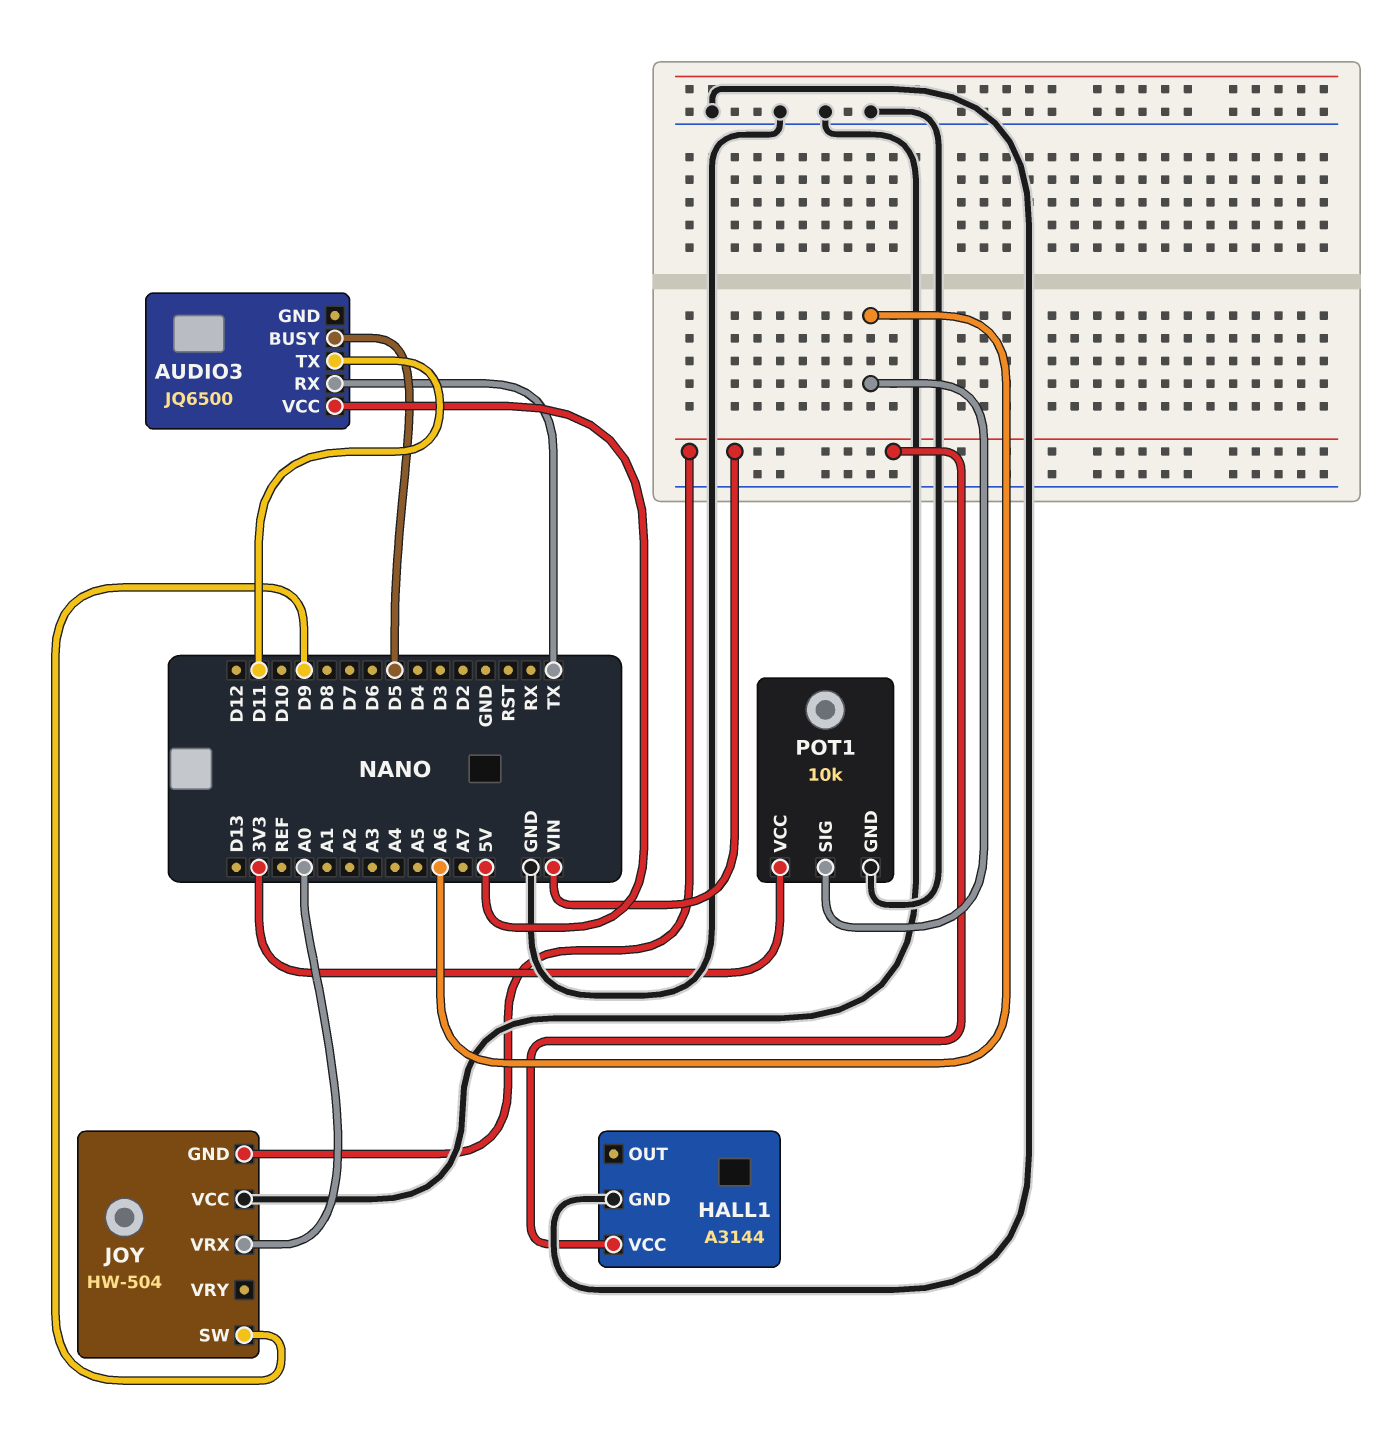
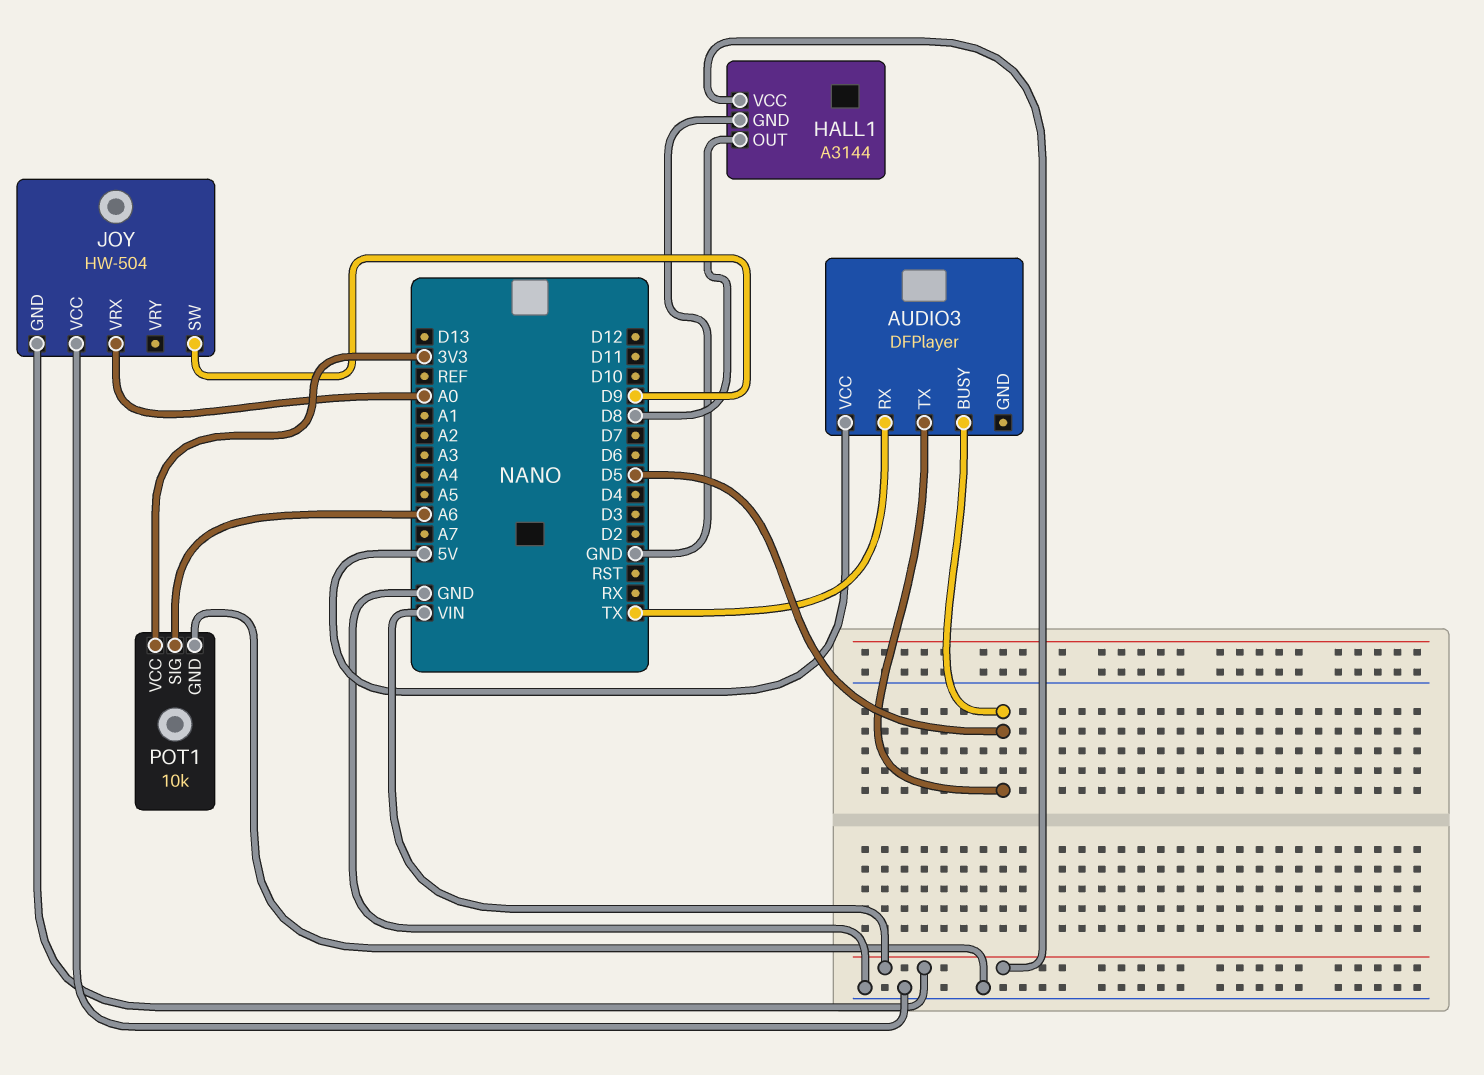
AUDIO3: JQ6500 -> DFPlayer
AUDIO3 pin TX: D11 -> D5
HALL1 pin OUT: none -> D8

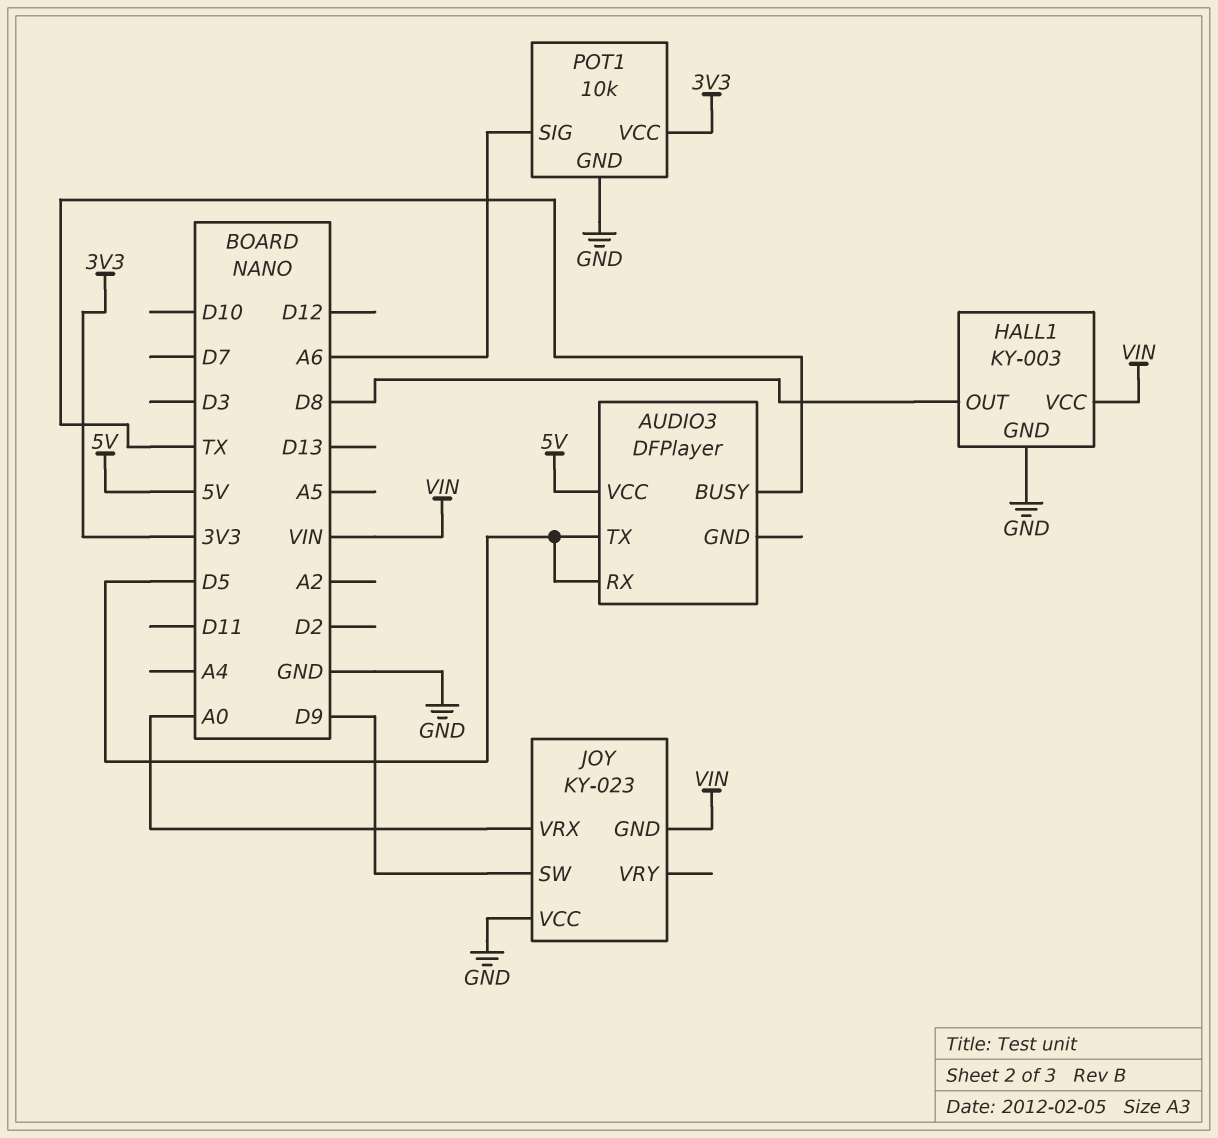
AUDIO3 pin BUSY: D5 -> TX
AUDIO3 pin RX: TX -> D5
HALL1: A3144 -> KY-003
JOY: HW-504 -> KY-023

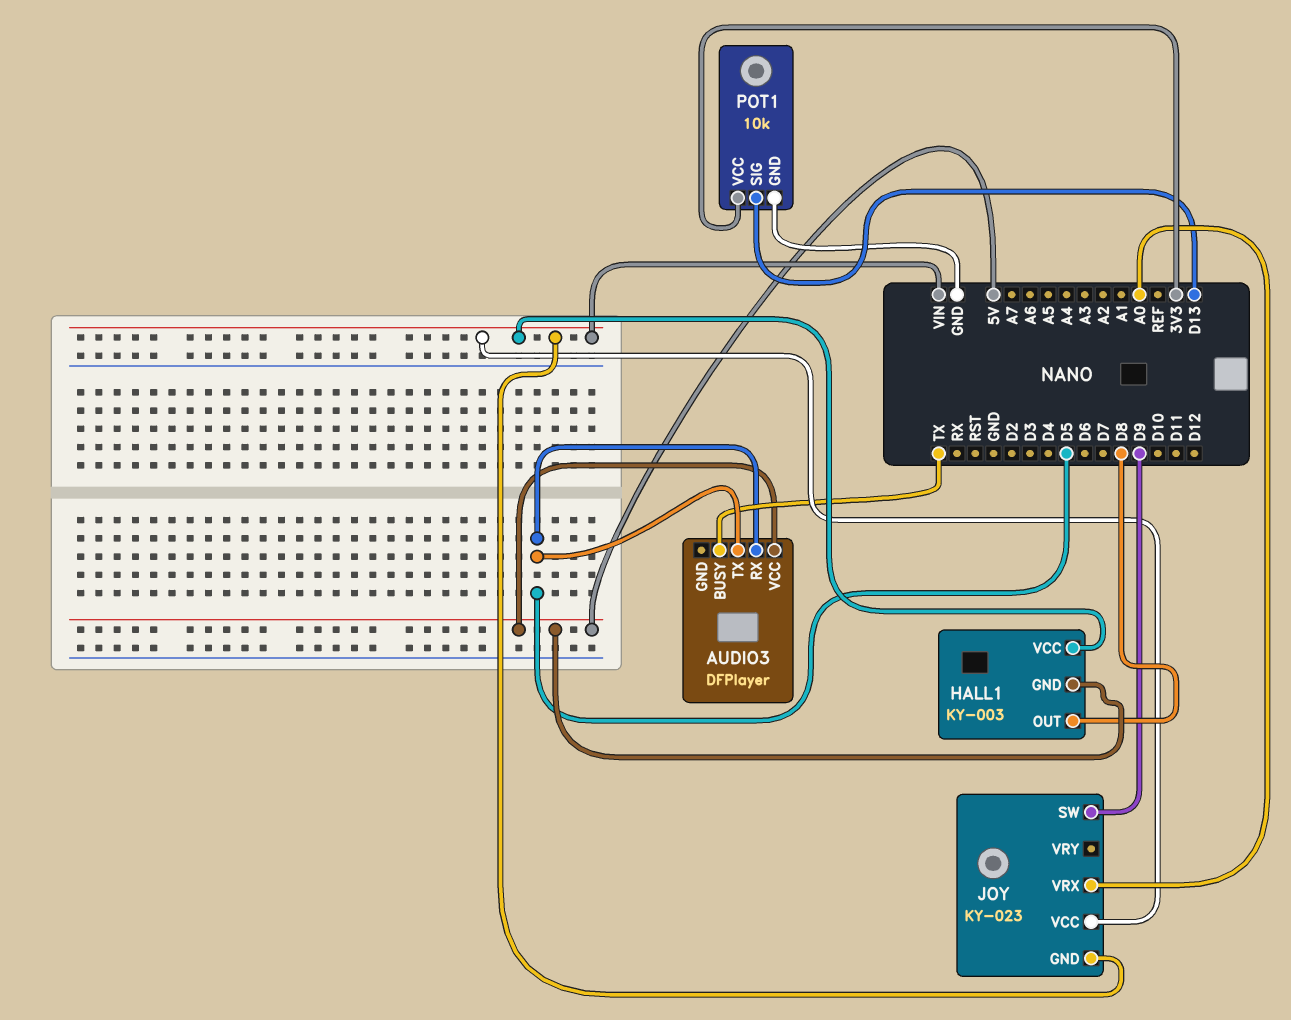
HALL1 pin GND: GND -> 5V
JOY pin VCC: GND -> VIN
POT1 pin SIG: A6 -> D13

